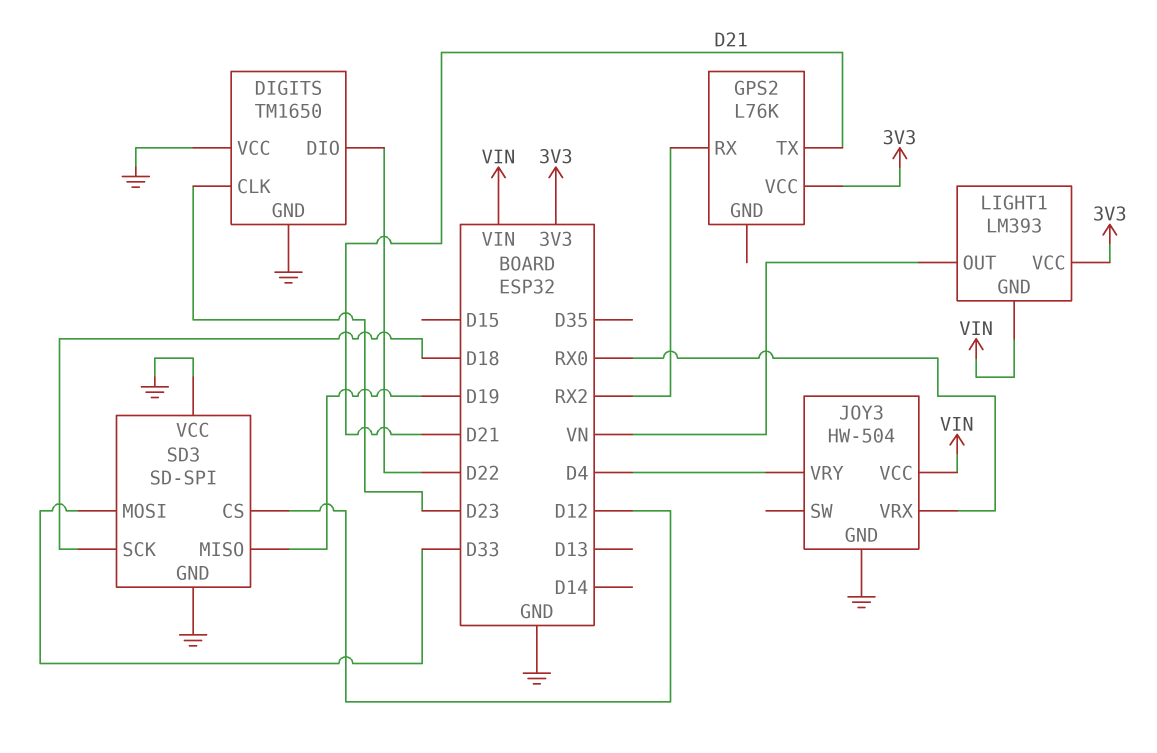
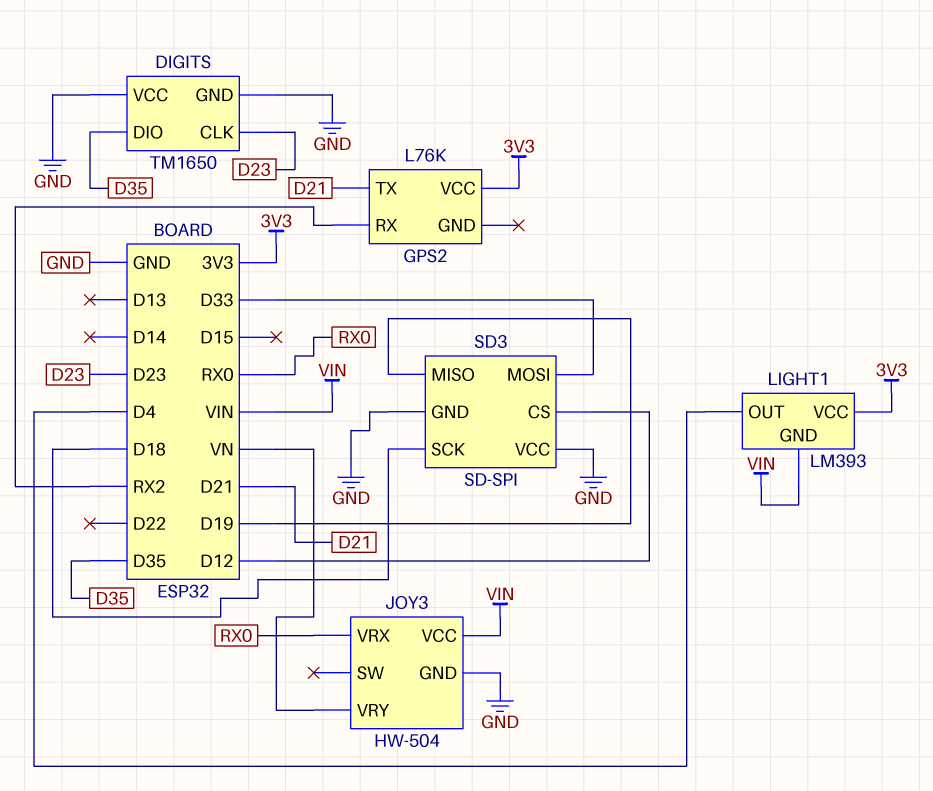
DIGITS pin DIO: D22 -> D35
JOY3 pin VRY: D4 -> VN
LIGHT1 pin OUT: VN -> D4

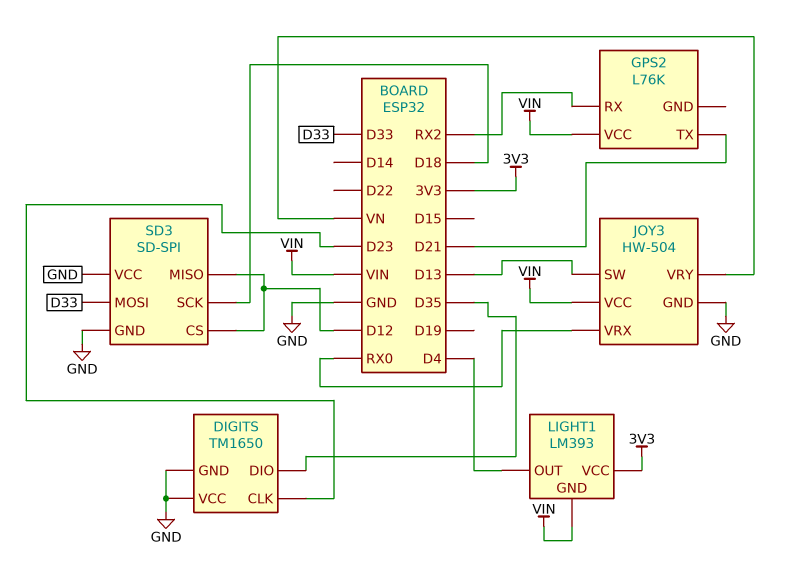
GPS2 pin VCC: 3V3 -> VIN
JOY3 pin SW: none -> D13
SD3 pin MISO: D19 -> D12

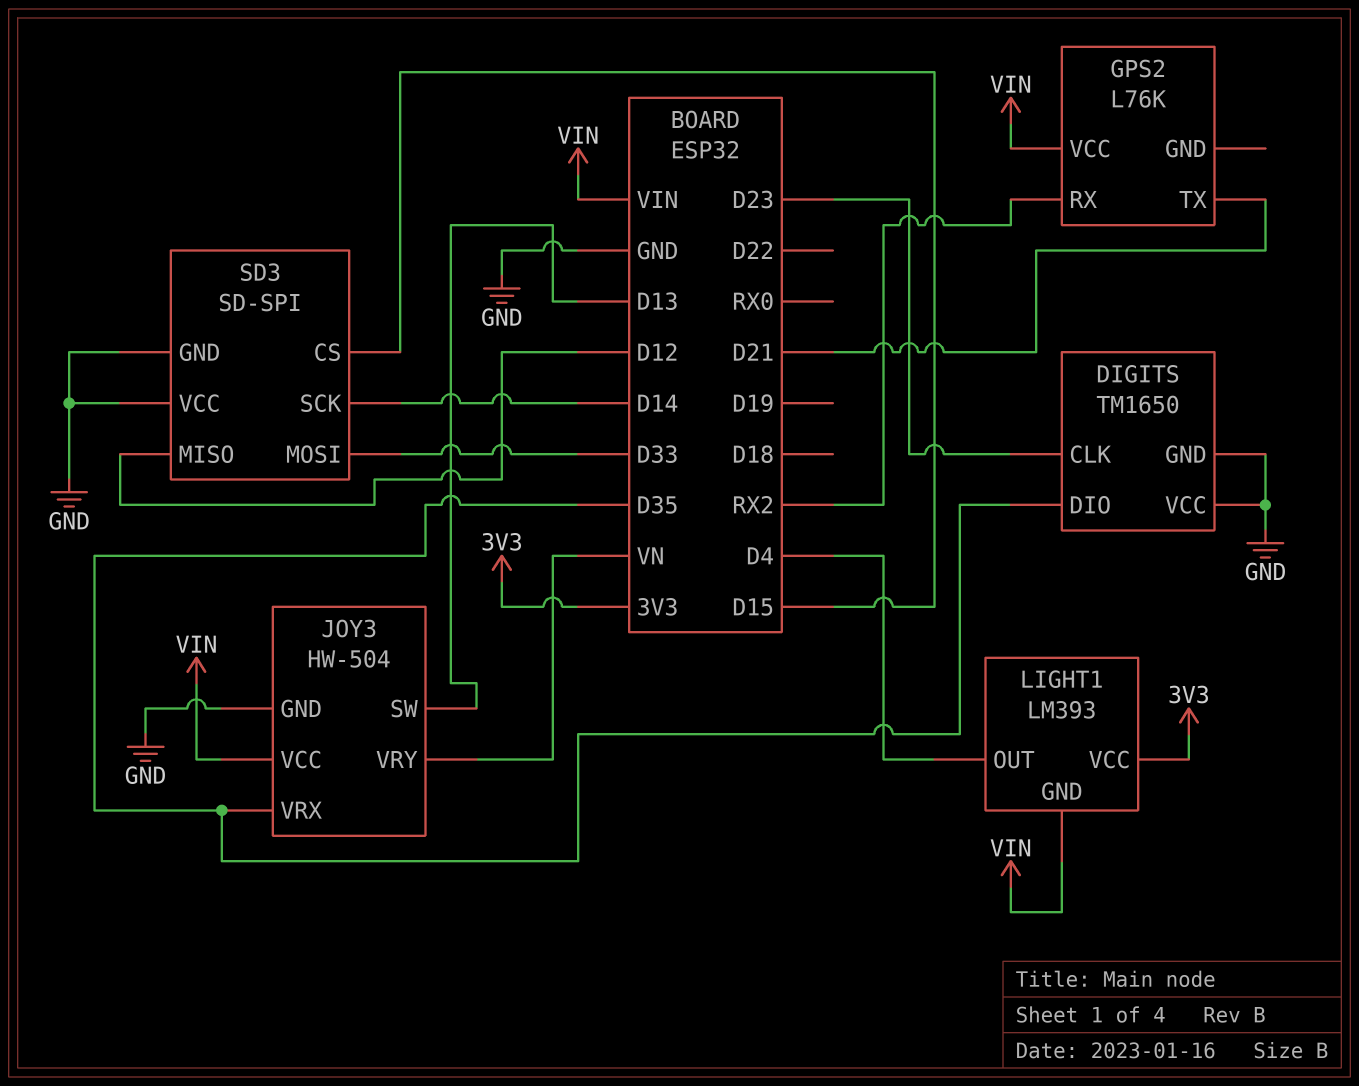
JOY3 pin VRX: RX0 -> D35
SD3 pin CS: D12 -> D15
SD3 pin SCK: D18 -> D14

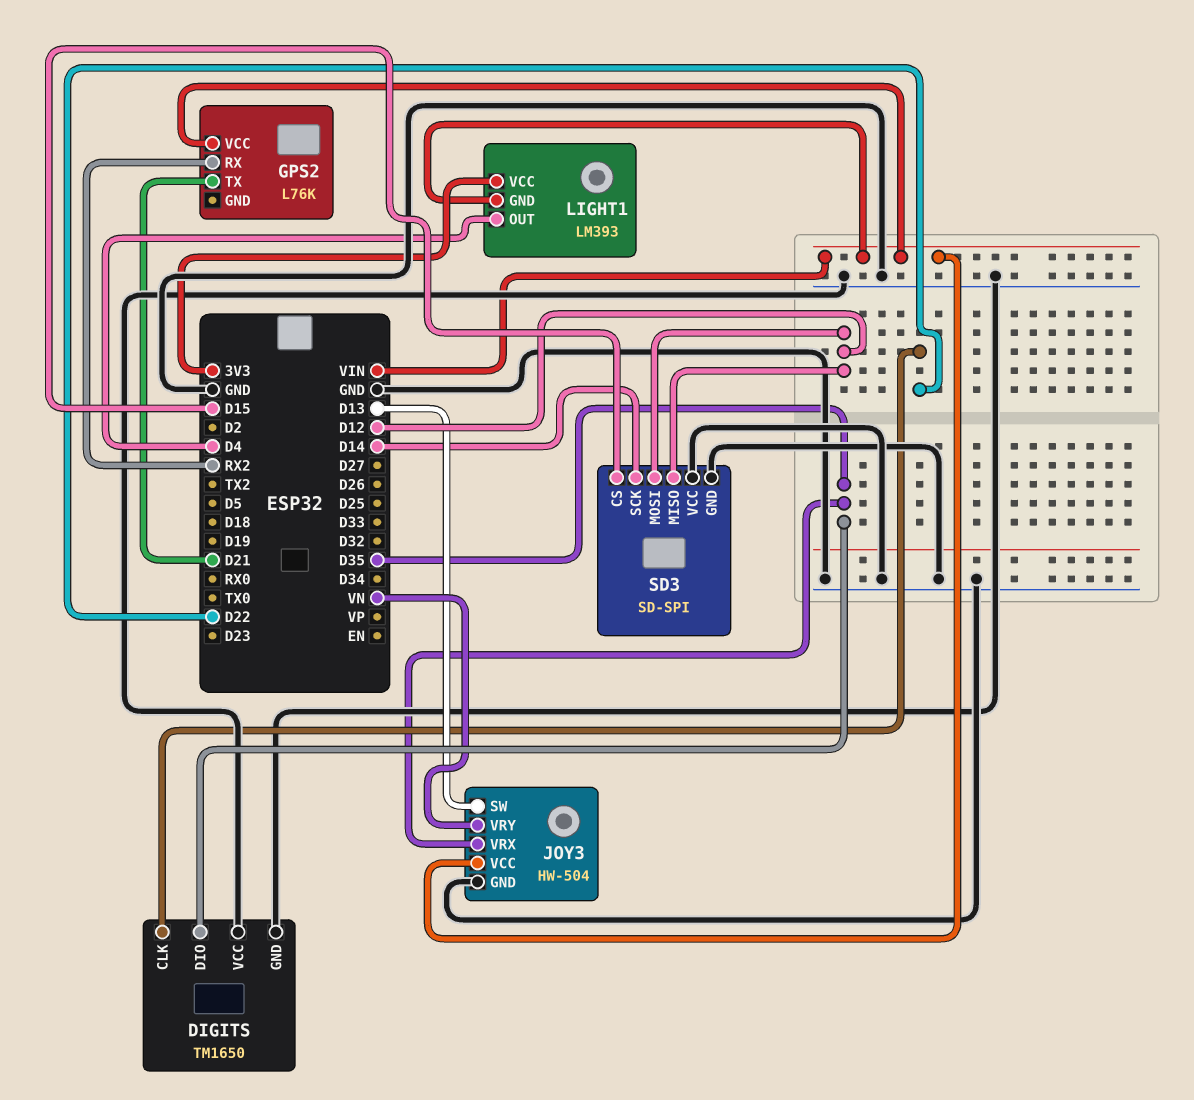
DIGITS pin CLK: D23 -> D22
SD3 pin MOSI: D33 -> D12

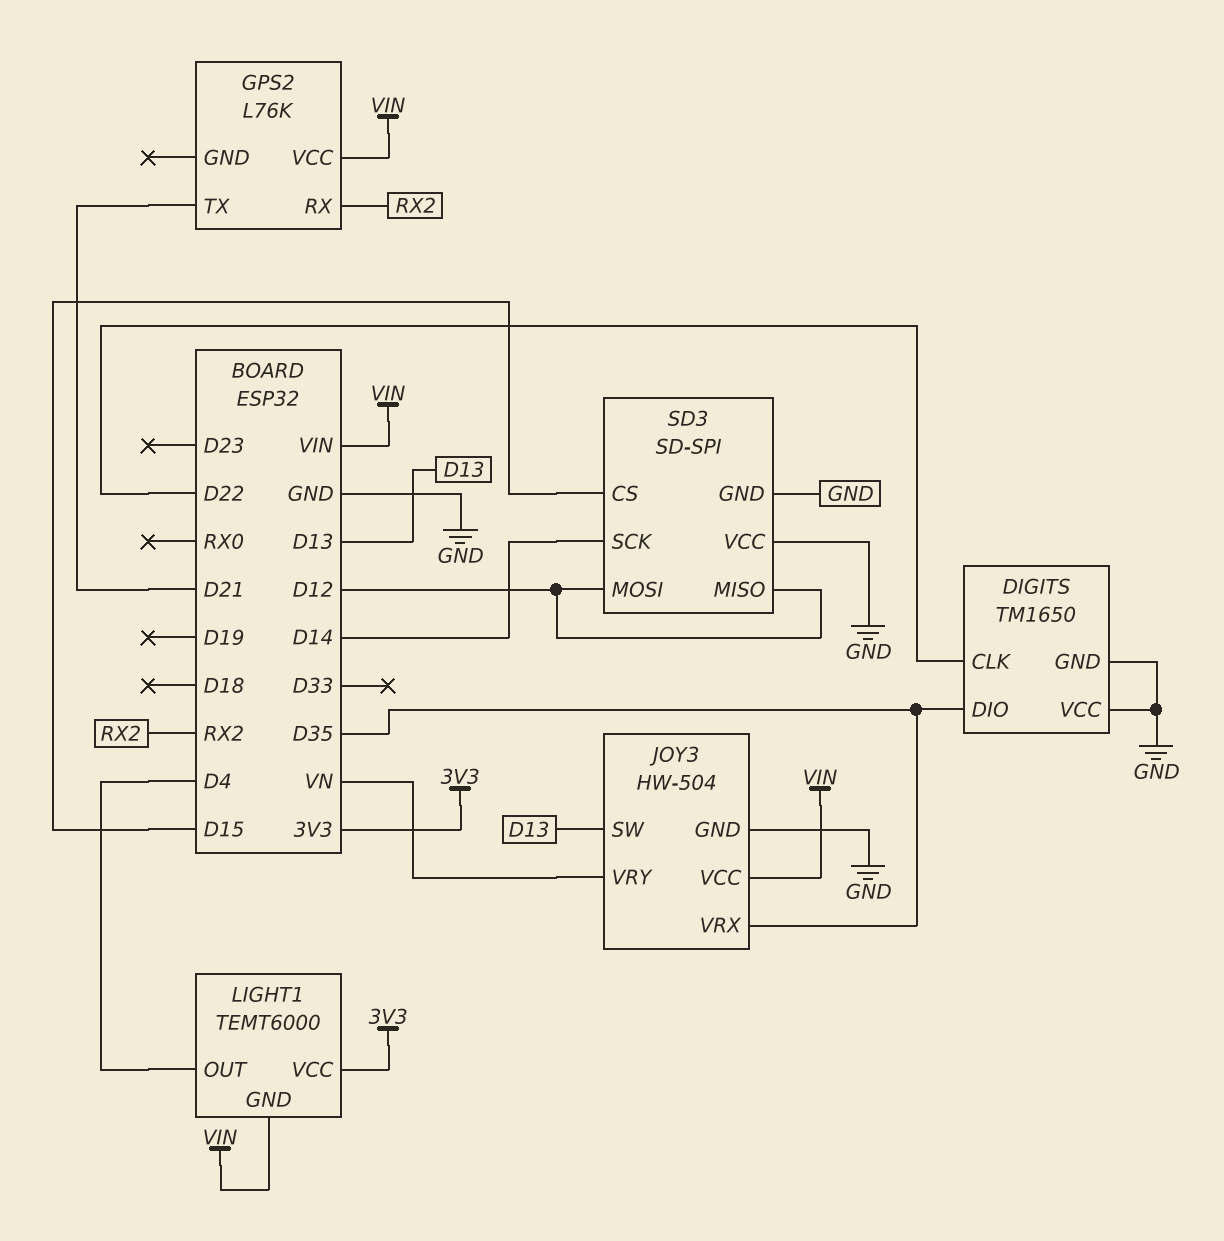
LIGHT1: LM393 -> TEMT6000

